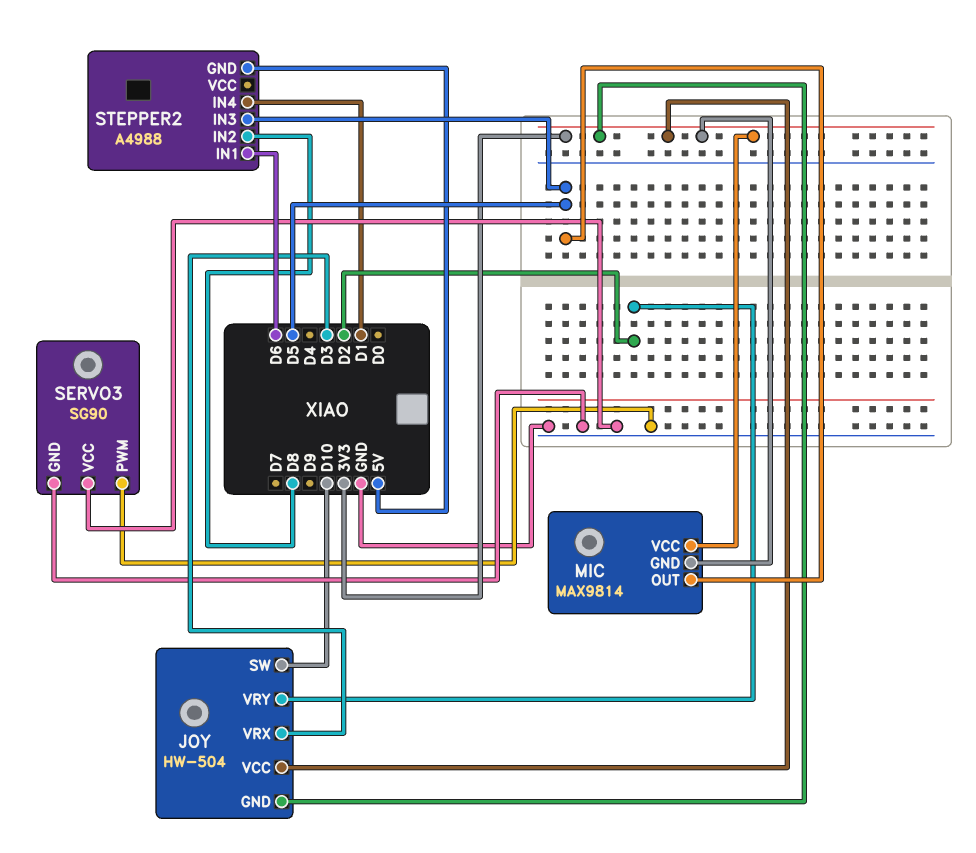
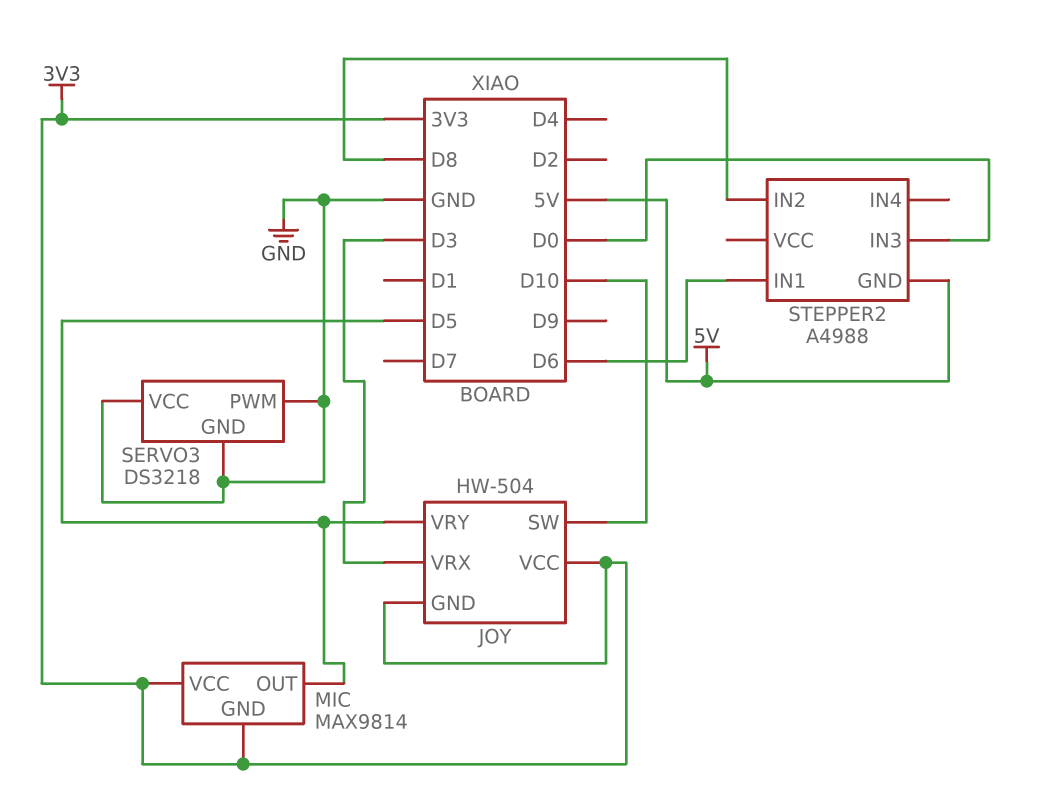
JOY pin VRY: D2 -> D5
SERVO3: SG90 -> DS3218
STEPPER2 pin IN3: D5 -> D0
STEPPER2 pin IN4: D1 -> none

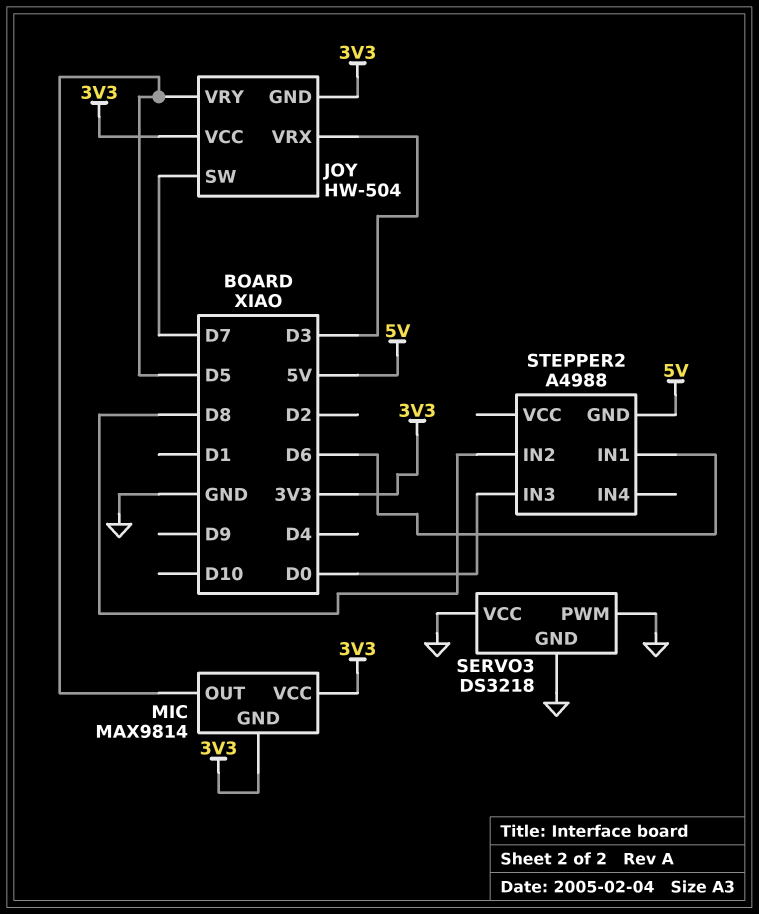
JOY pin SW: D10 -> D7

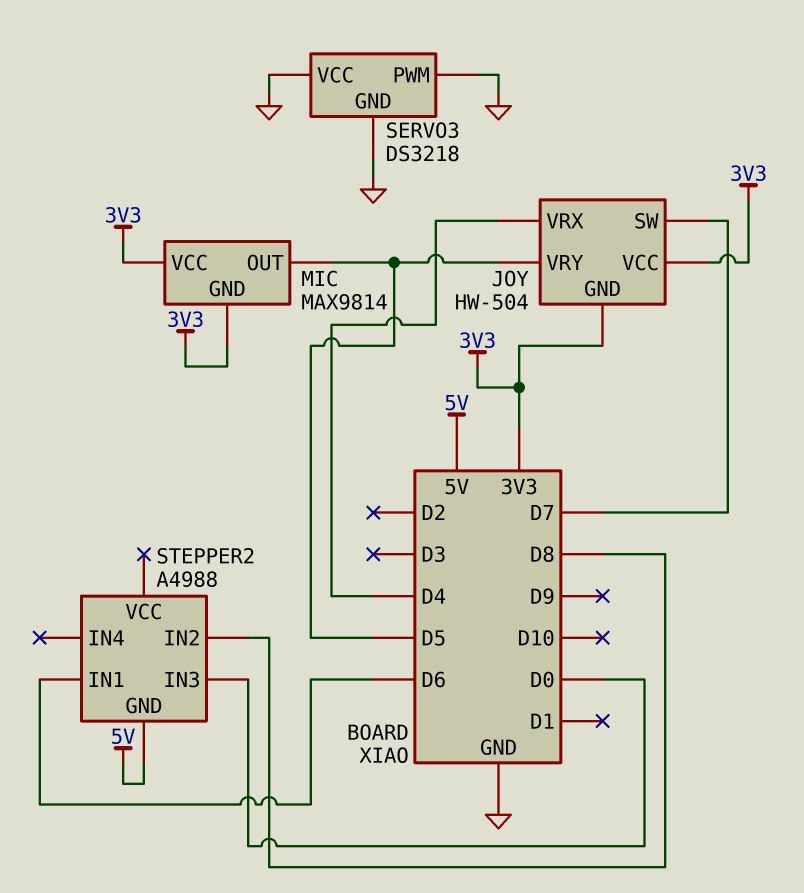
JOY pin VRX: D3 -> D4

